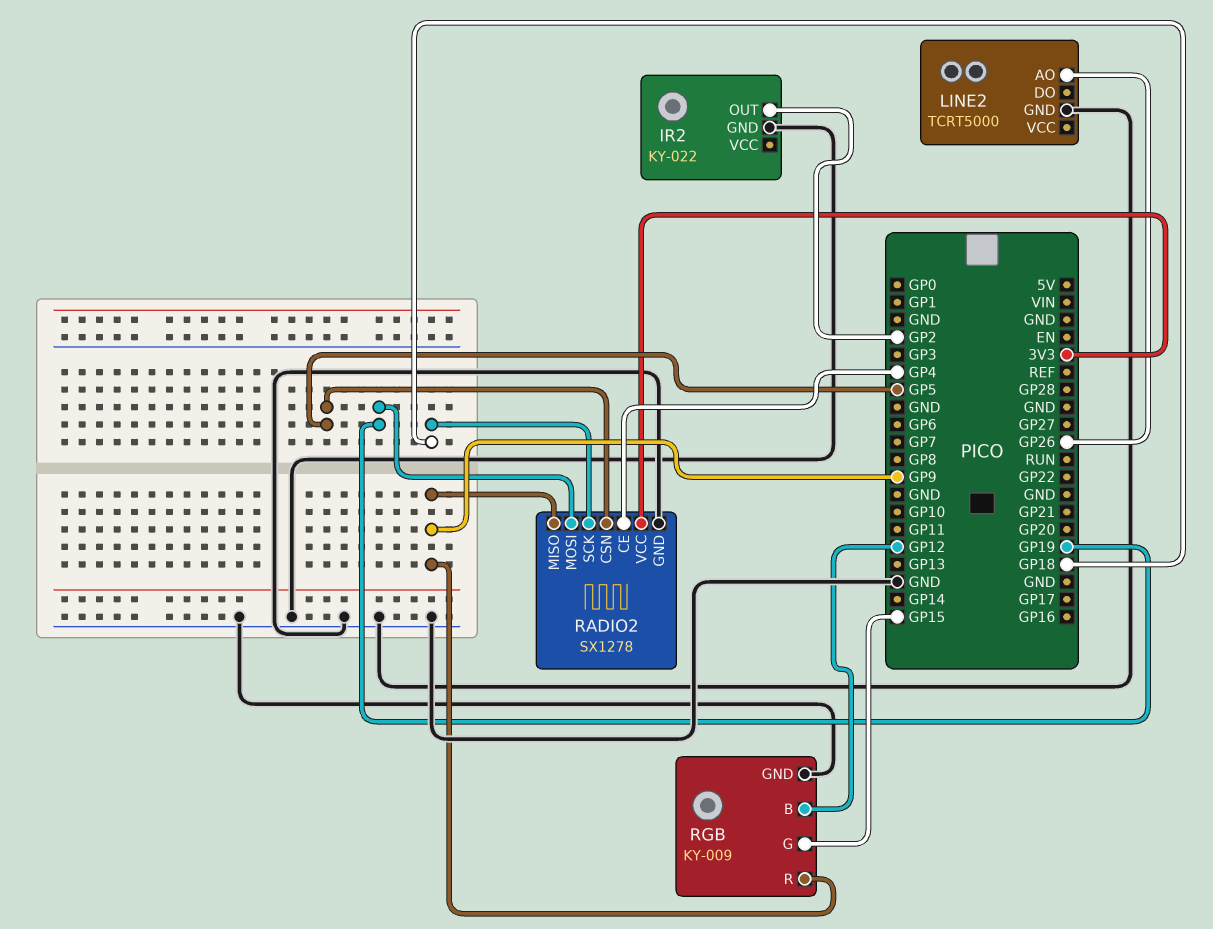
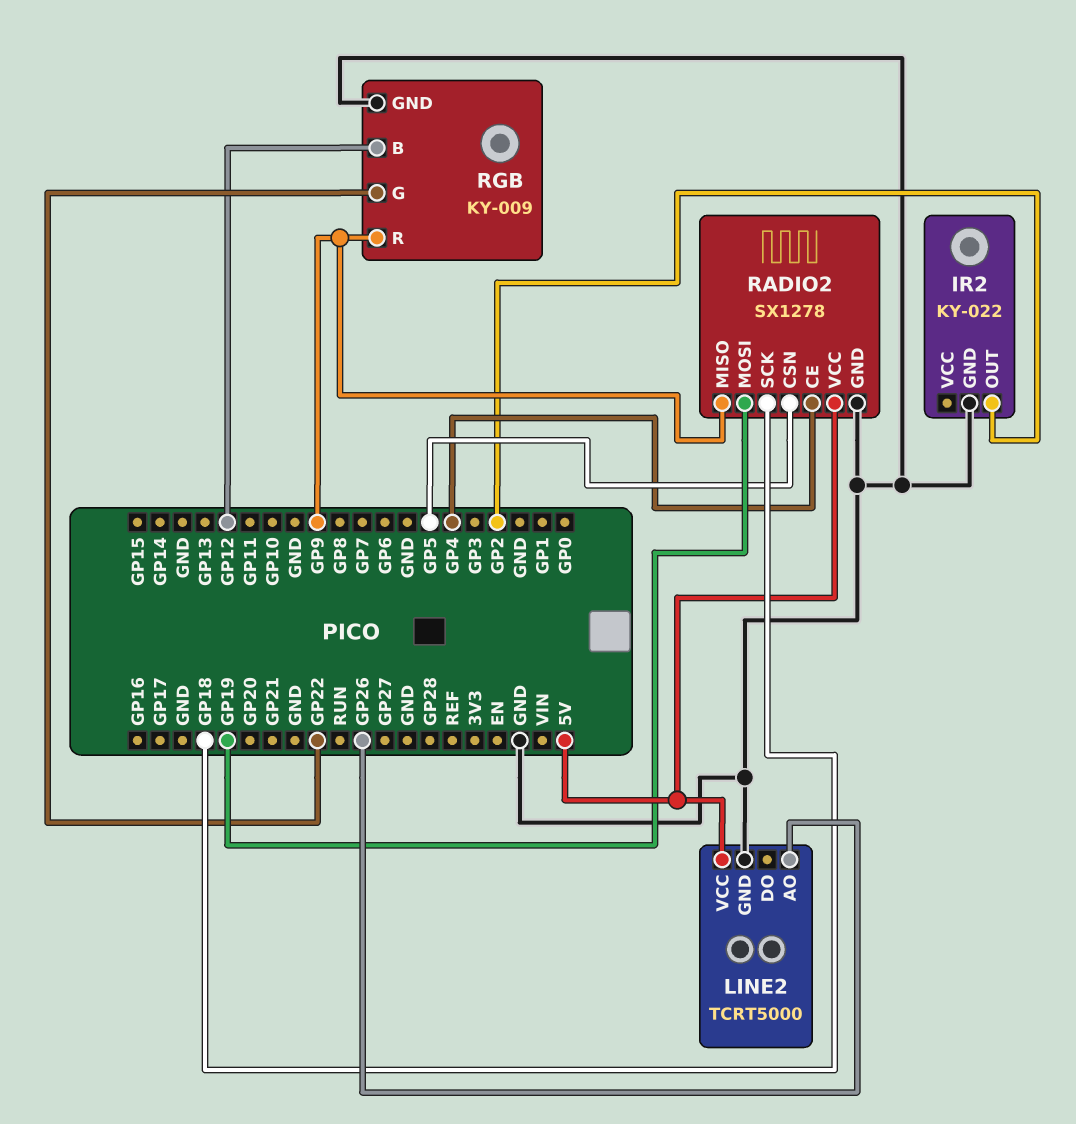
LINE2 pin VCC: none -> 5V
RADIO2 pin VCC: 3V3 -> 5V
RGB pin G: GP15 -> GP22

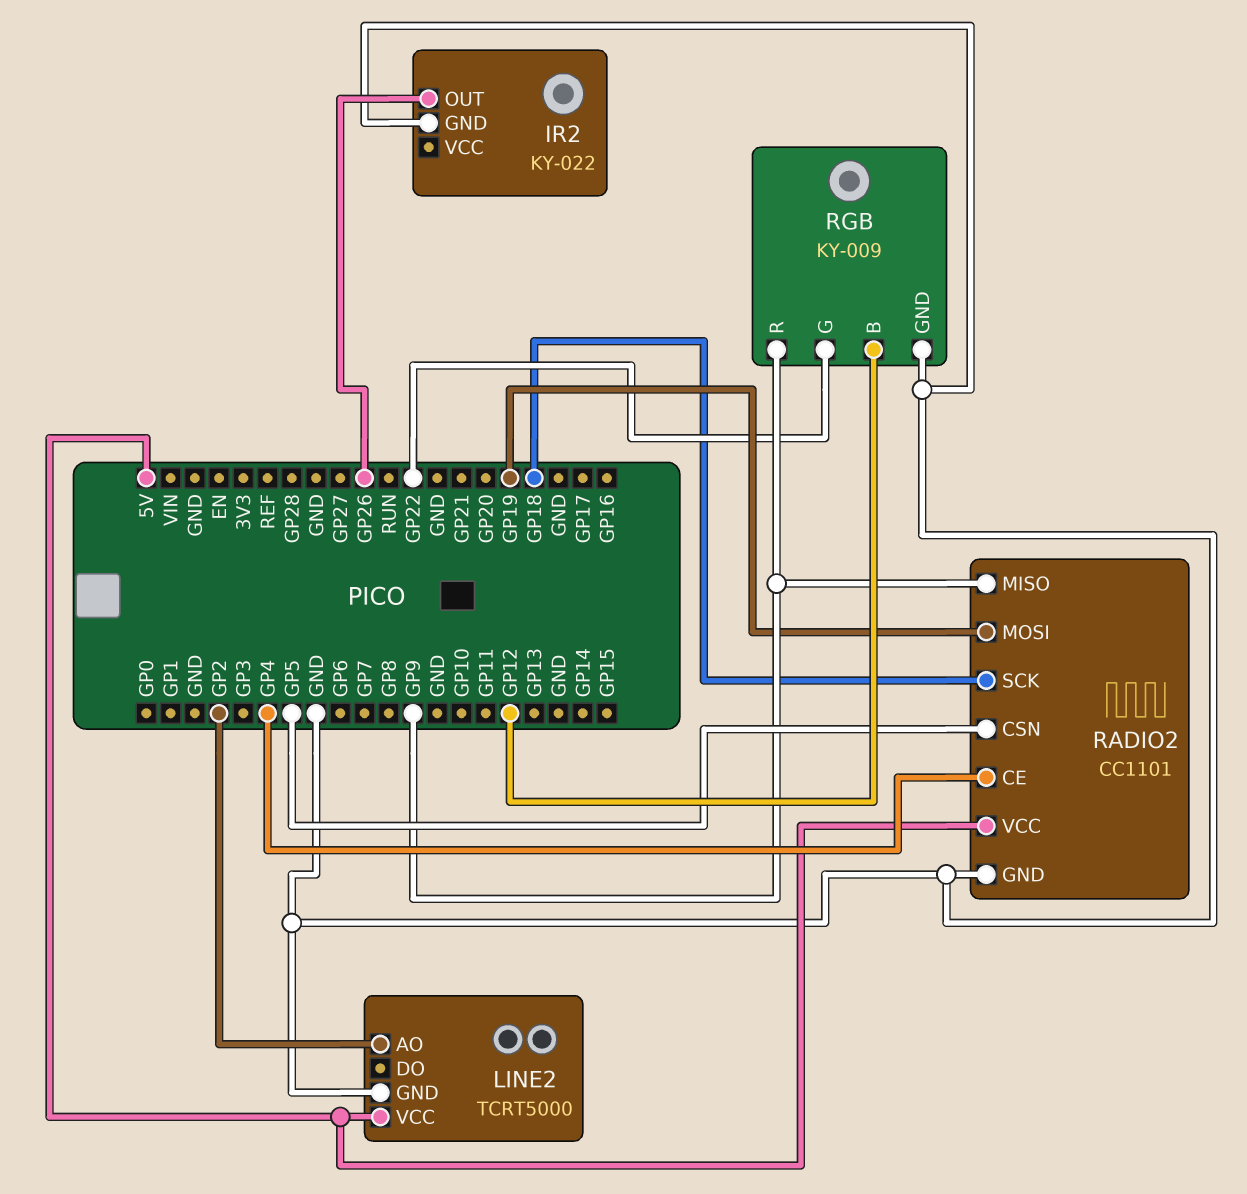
IR2 pin OUT: GP2 -> GP26
LINE2 pin AO: GP26 -> GP2
RADIO2: SX1278 -> CC1101

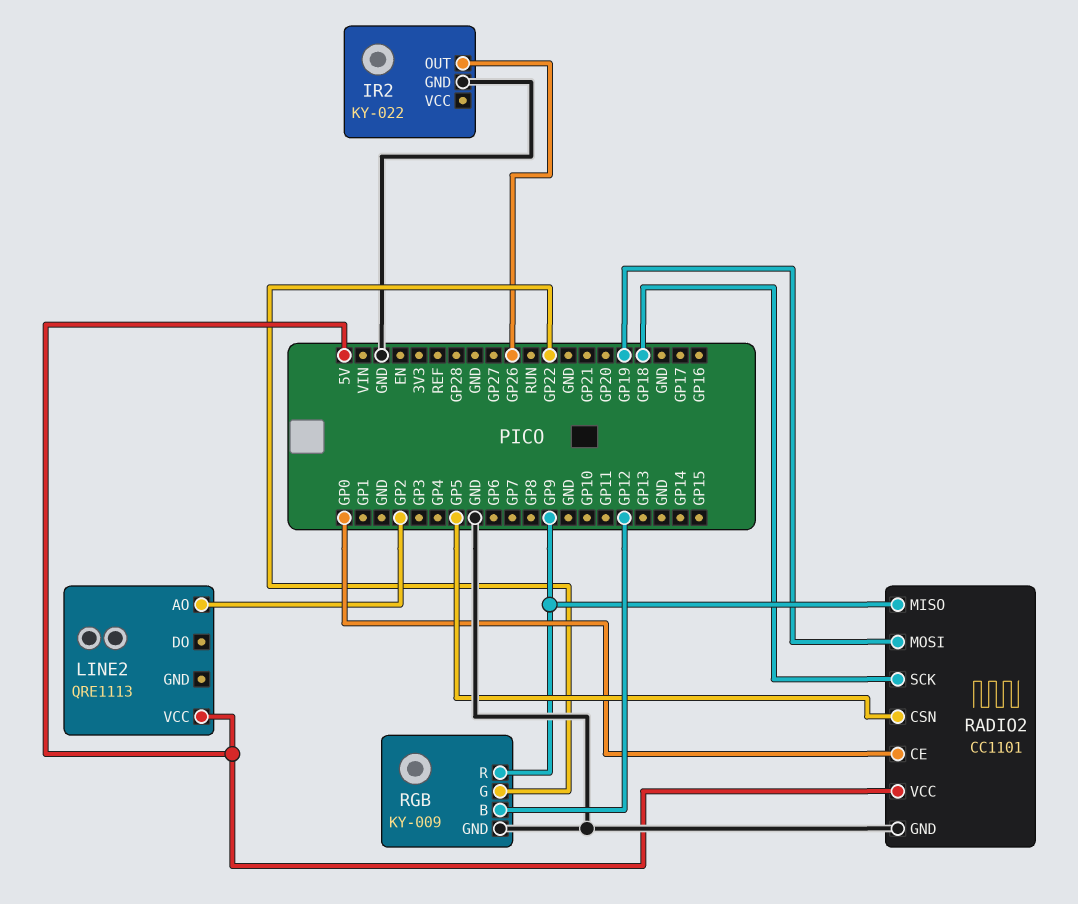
LINE2: TCRT5000 -> QRE1113
LINE2 pin GND: GND -> none
RADIO2 pin CE: GP4 -> GP0

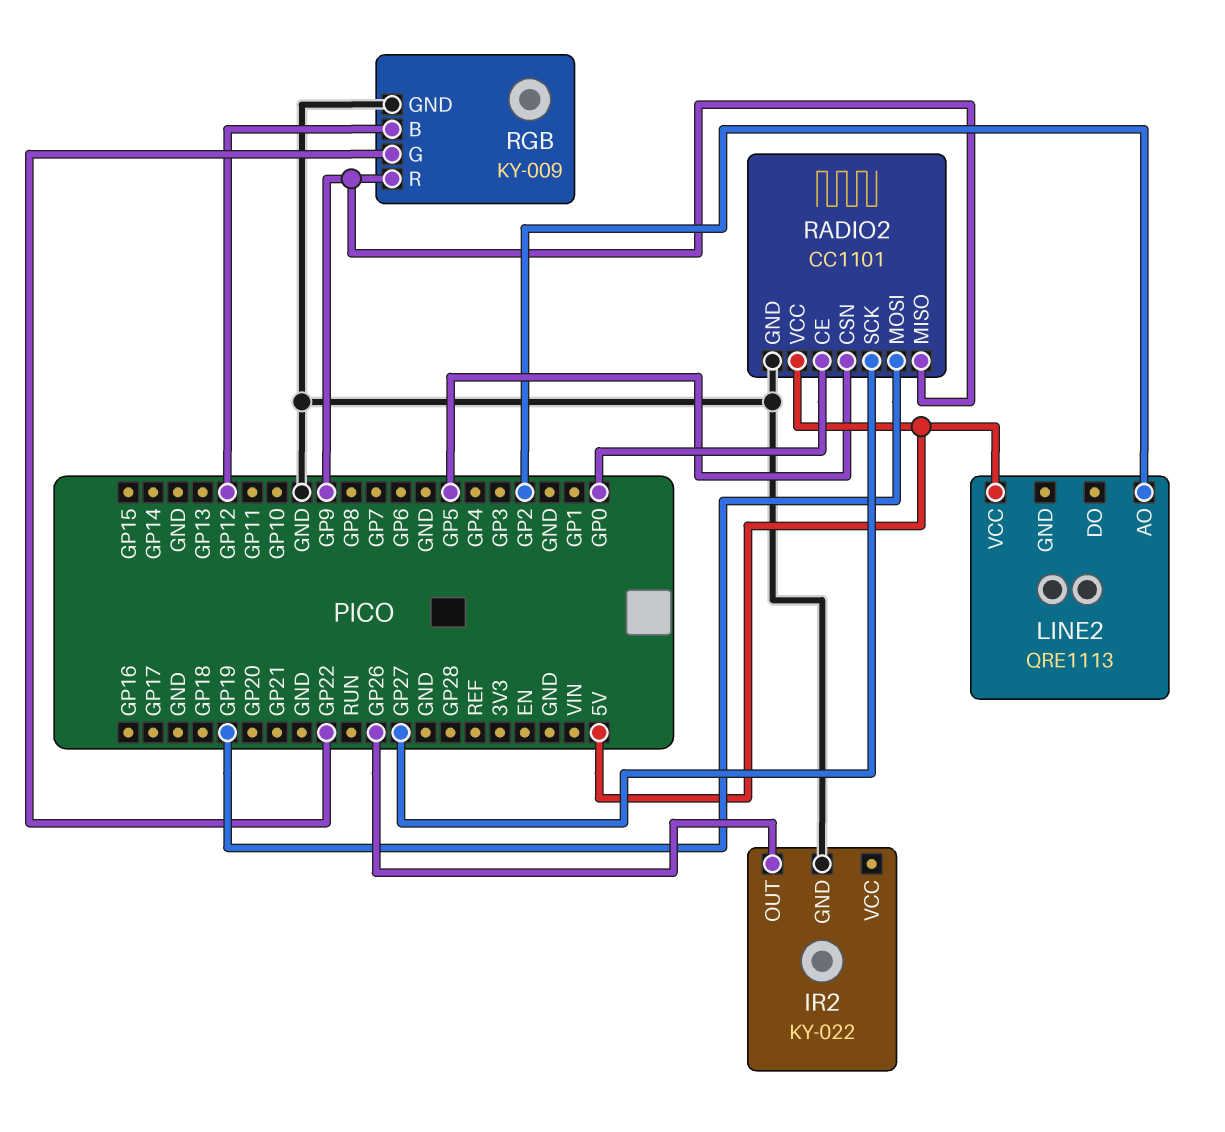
RADIO2 pin SCK: GP18 -> GP27

